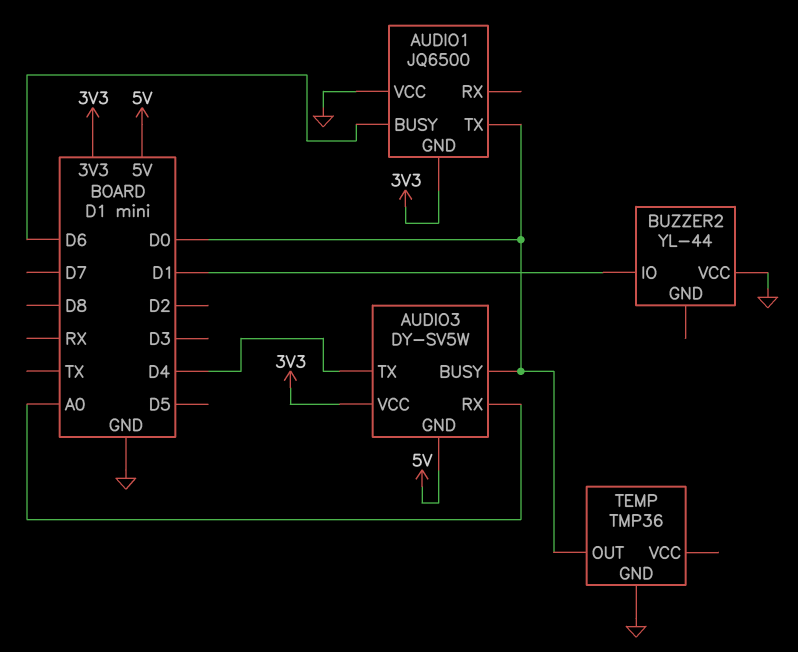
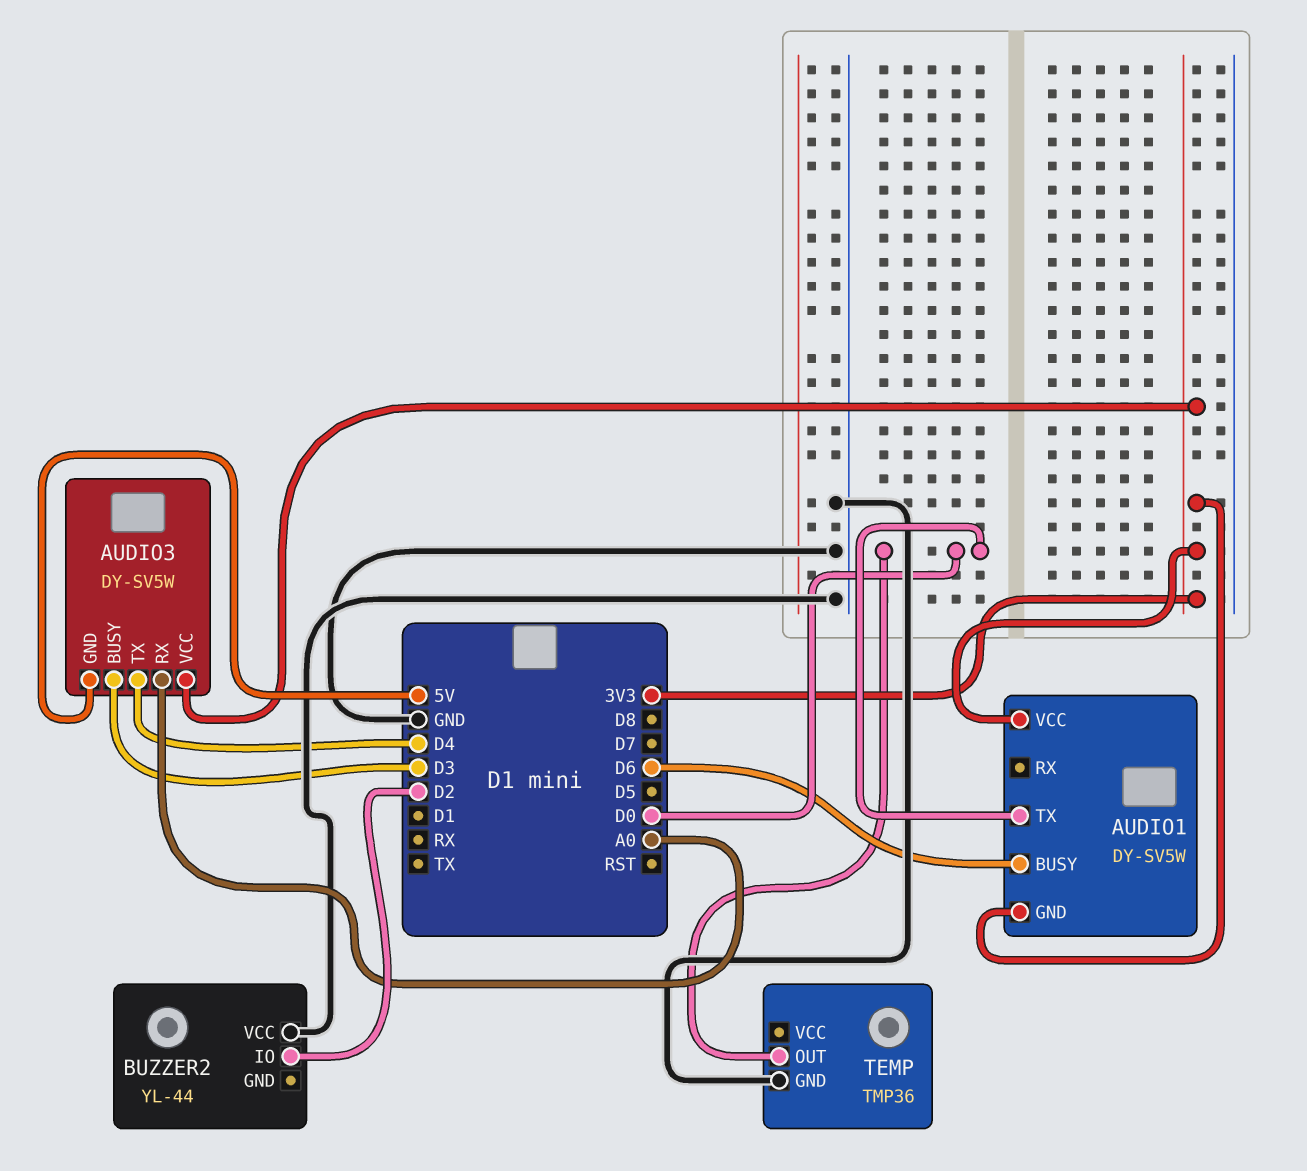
AUDIO1: JQ6500 -> DY-SV5W
AUDIO1 pin VCC: GND -> 3V3
AUDIO3 pin BUSY: D0 -> D3
BUZZER2 pin IO: D1 -> D2

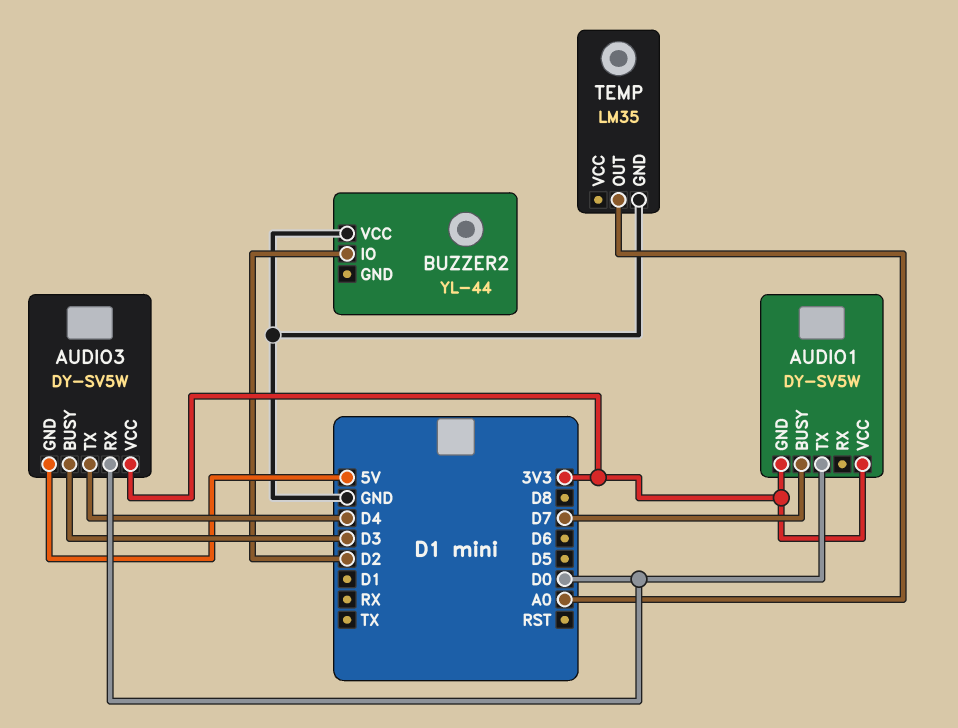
AUDIO1 pin BUSY: D6 -> D7
AUDIO3 pin RX: A0 -> D0
TEMP: TMP36 -> LM35
TEMP pin OUT: D0 -> A0

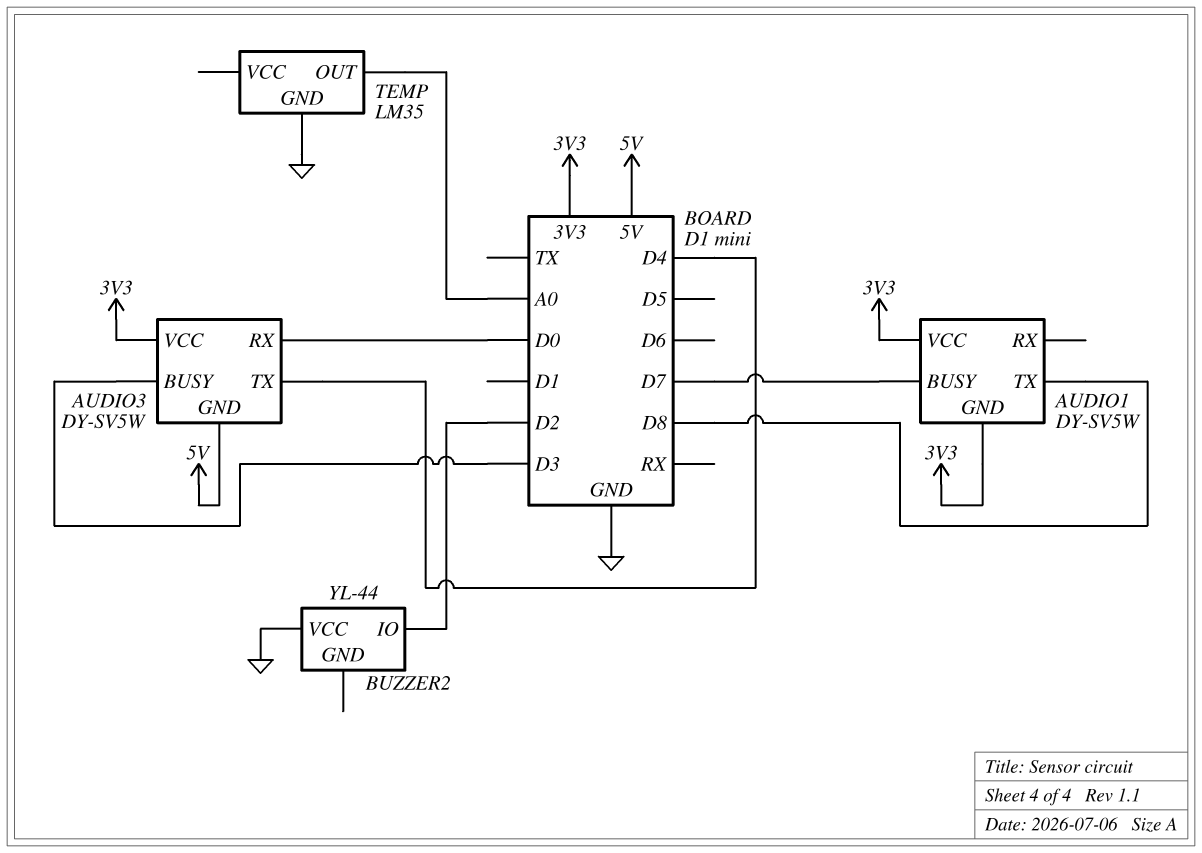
AUDIO1 pin TX: D0 -> D8

